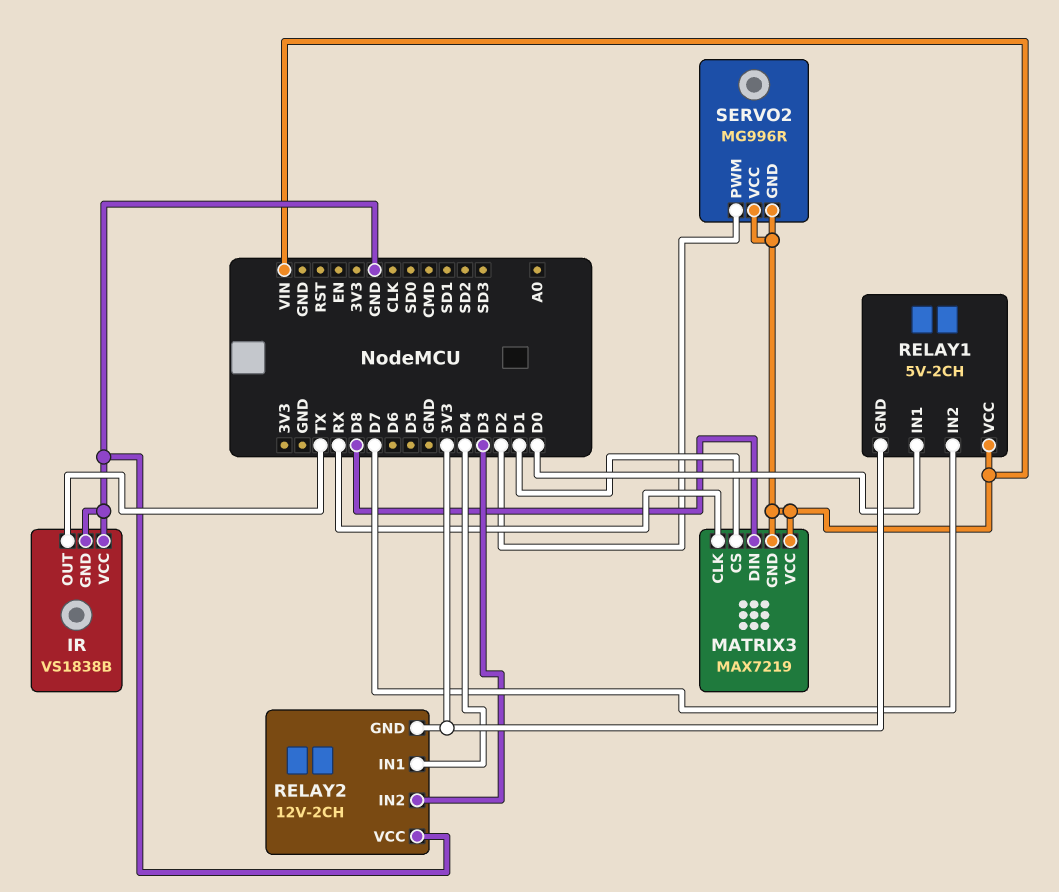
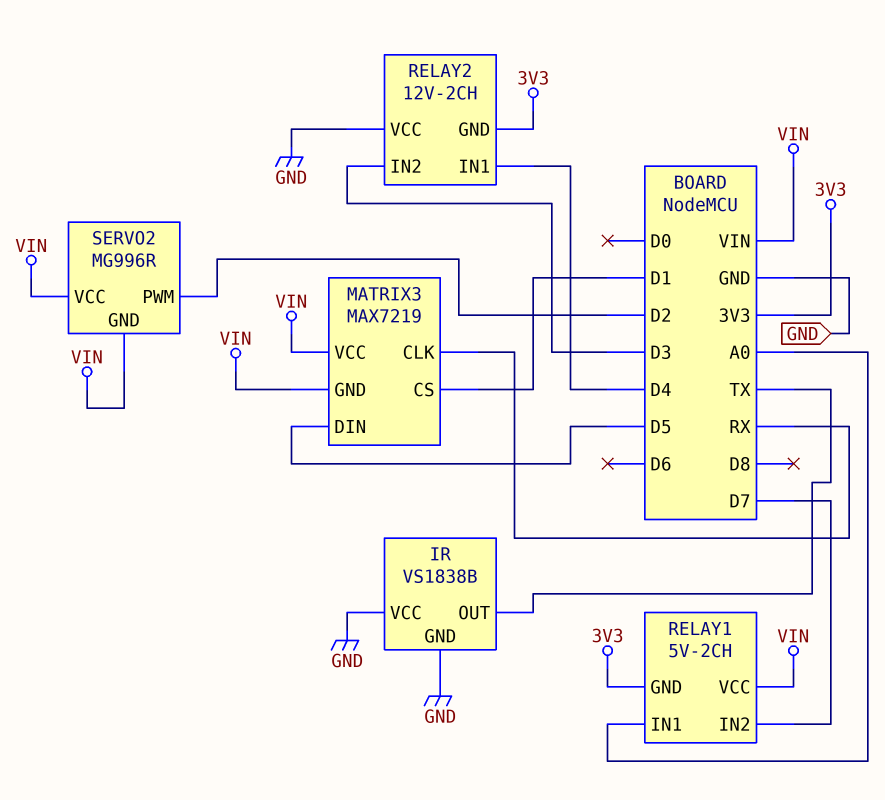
MATRIX3 pin DIN: D8 -> D5
RELAY1 pin IN1: D0 -> A0

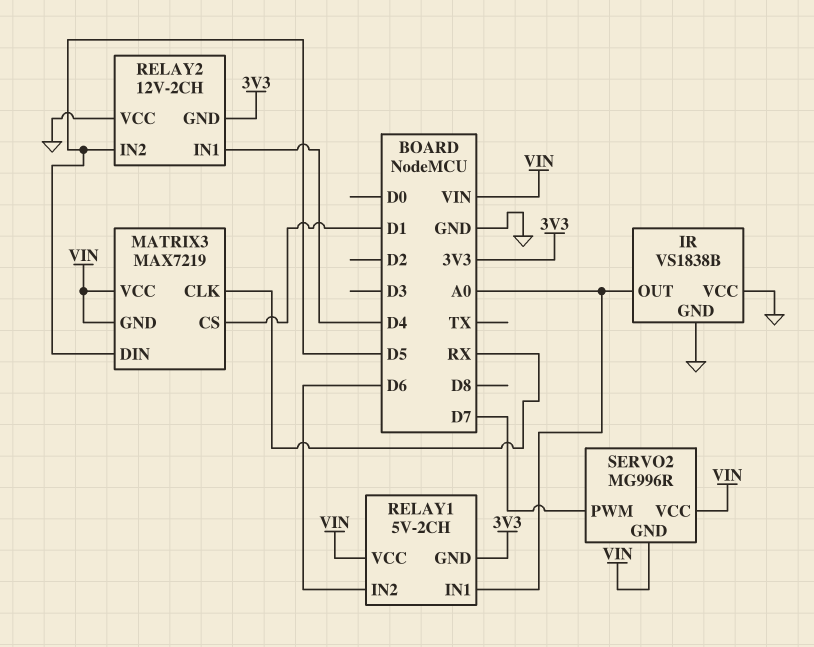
IR pin OUT: TX -> A0
RELAY1 pin IN2: D7 -> D6
RELAY2 pin IN2: D3 -> D5
SERVO2 pin PWM: D2 -> D7

